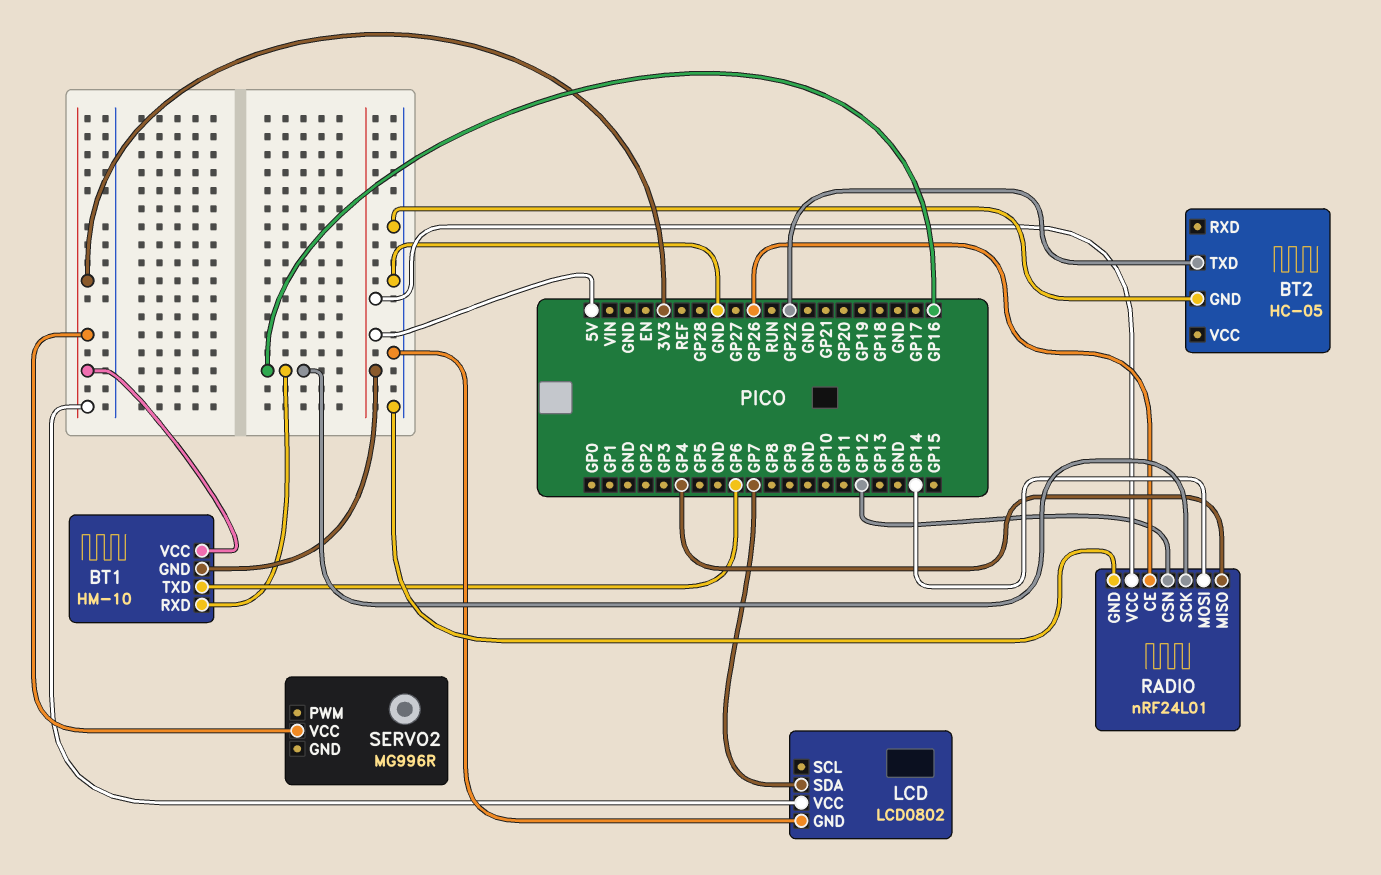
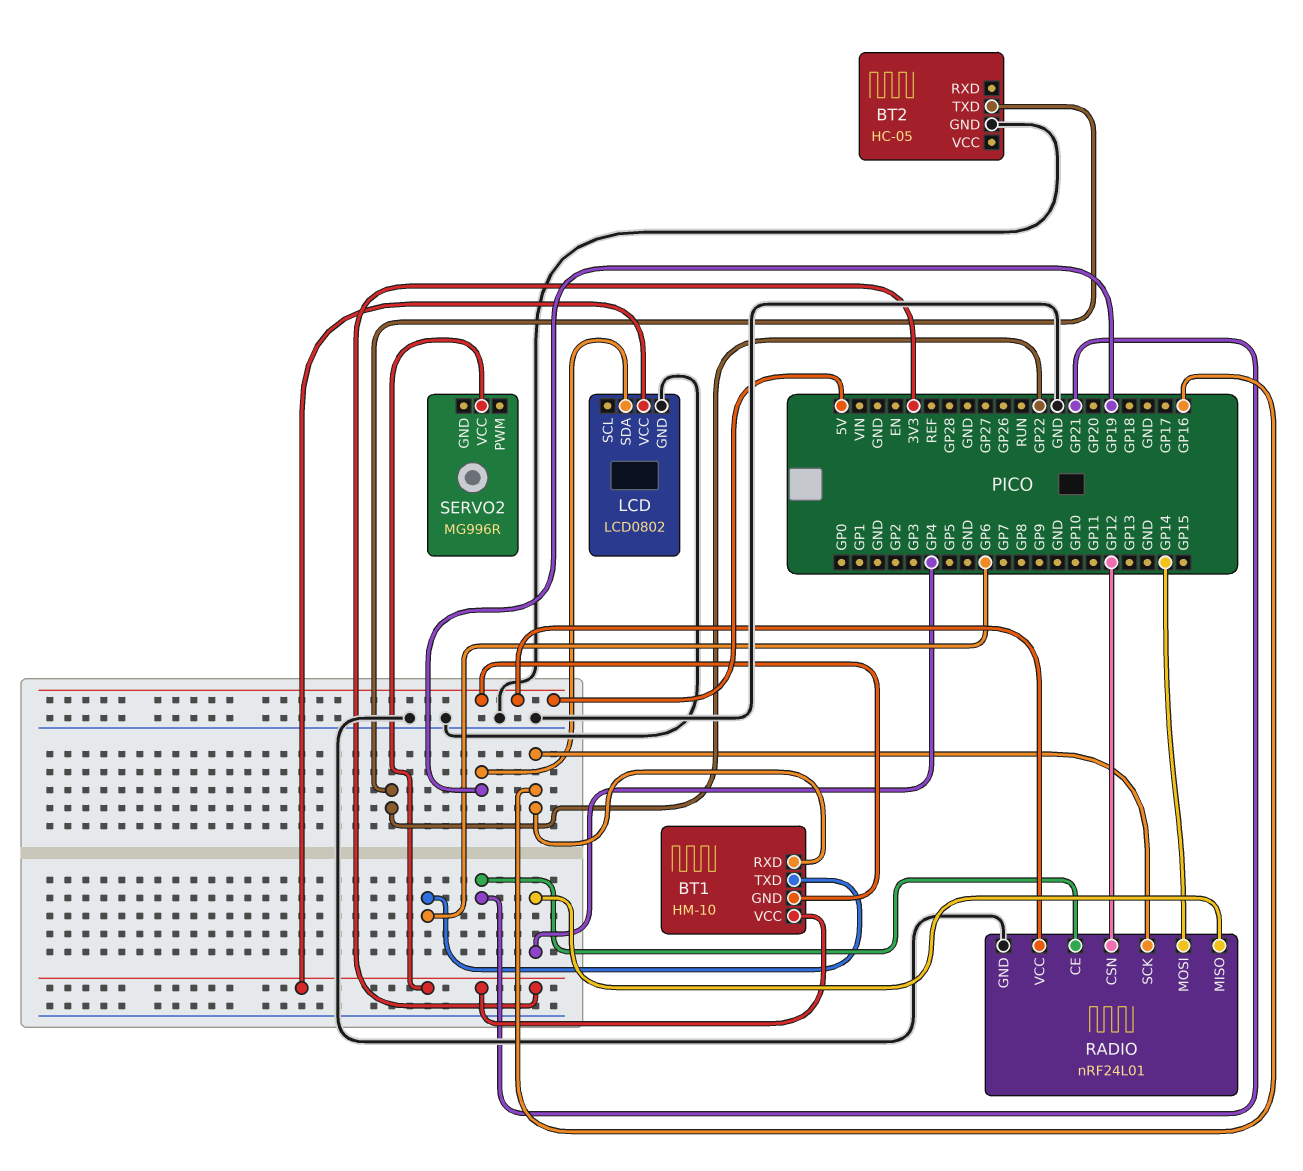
LCD pin SDA: GP7 -> GP19
RADIO pin CE: GP26 -> GP21

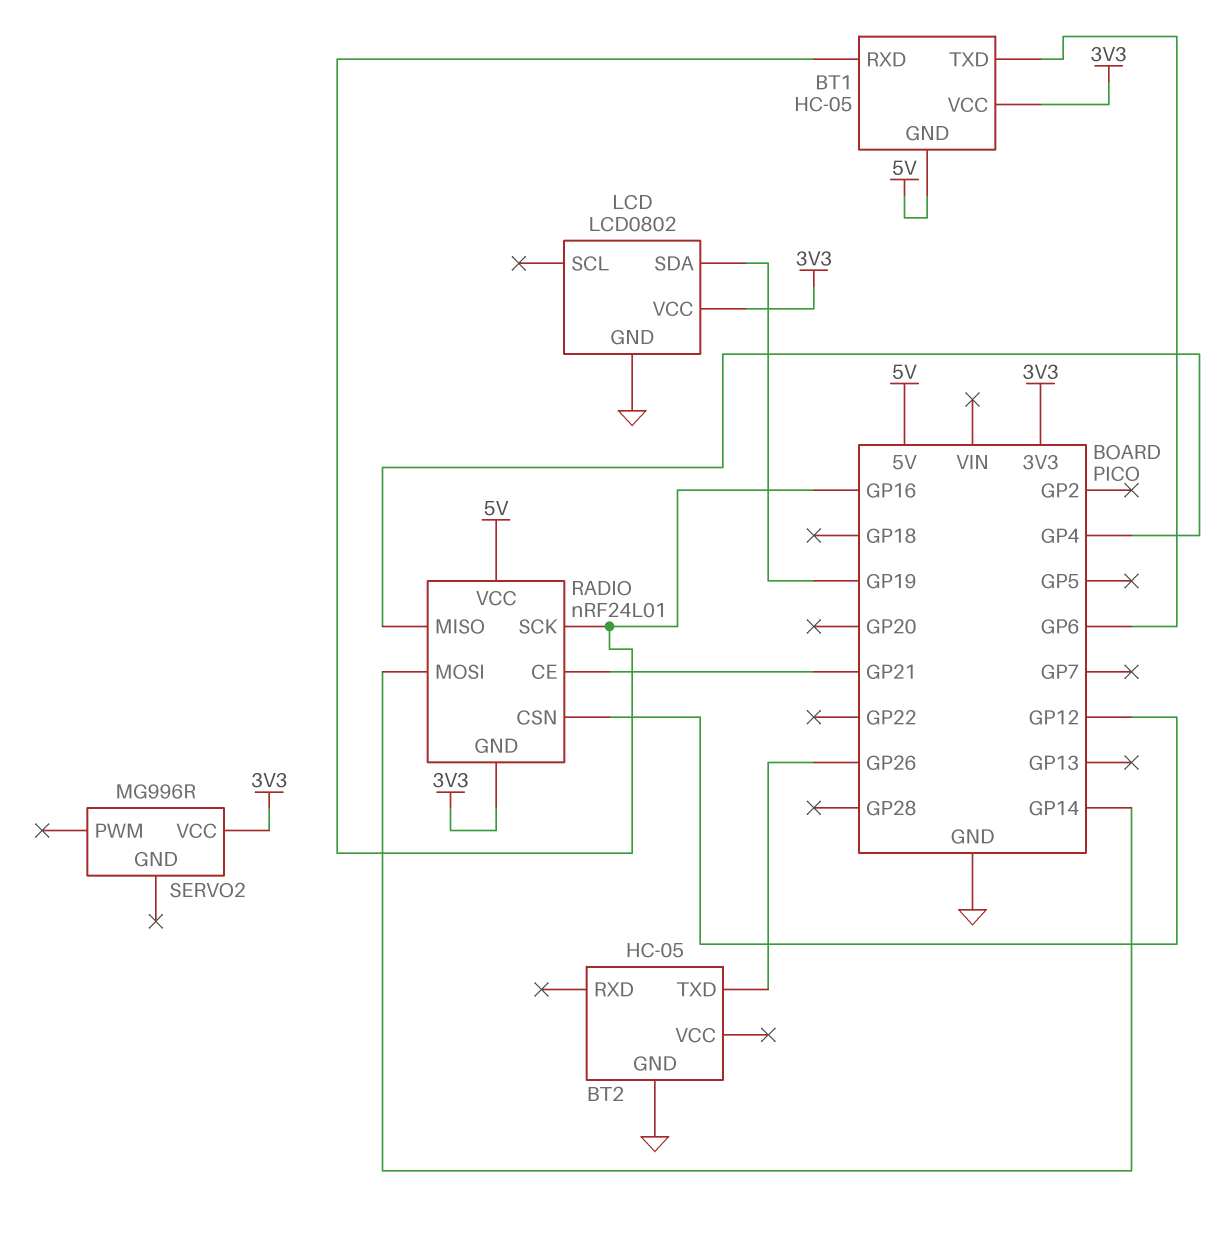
BT1: HM-10 -> HC-05
BT2 pin TXD: GP22 -> GP26
RADIO pin GND: GND -> 3V3

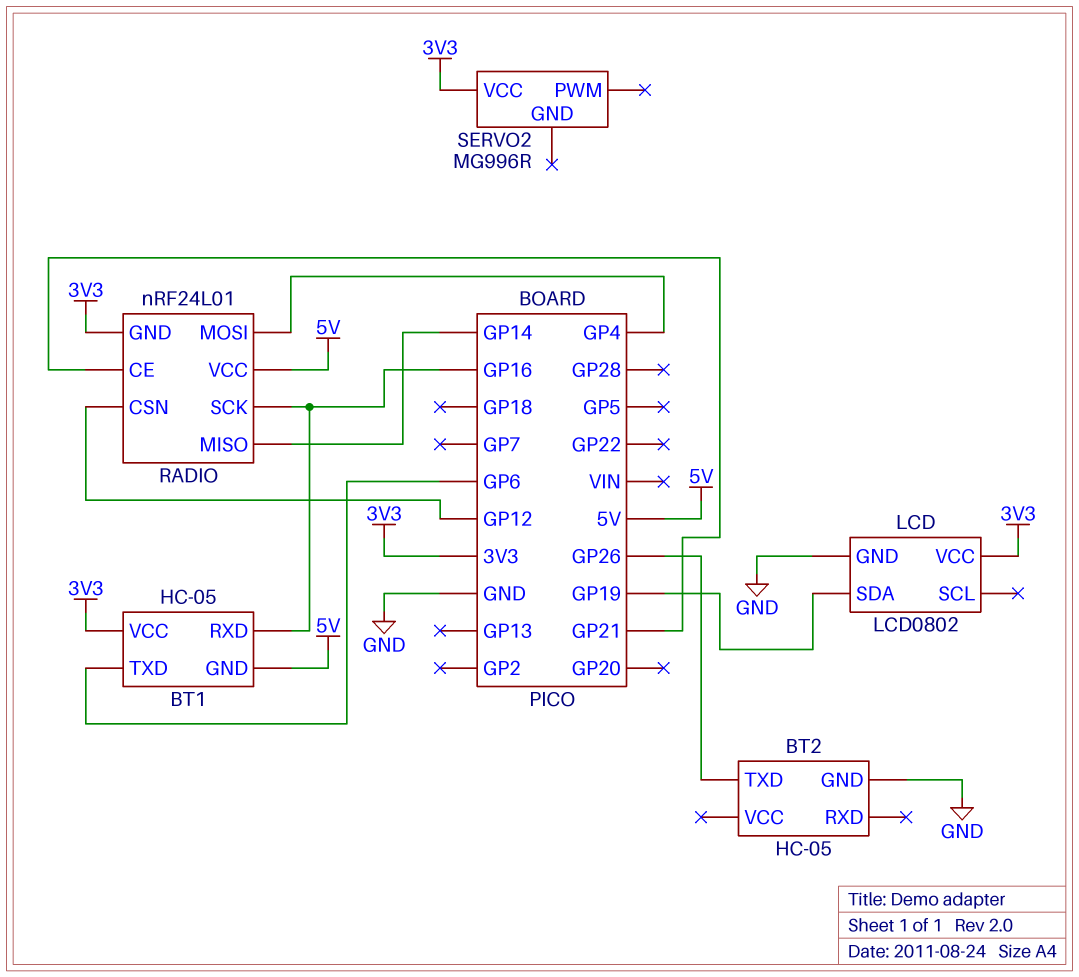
RADIO pin MISO: GP4 -> GP14
RADIO pin MOSI: GP14 -> GP4

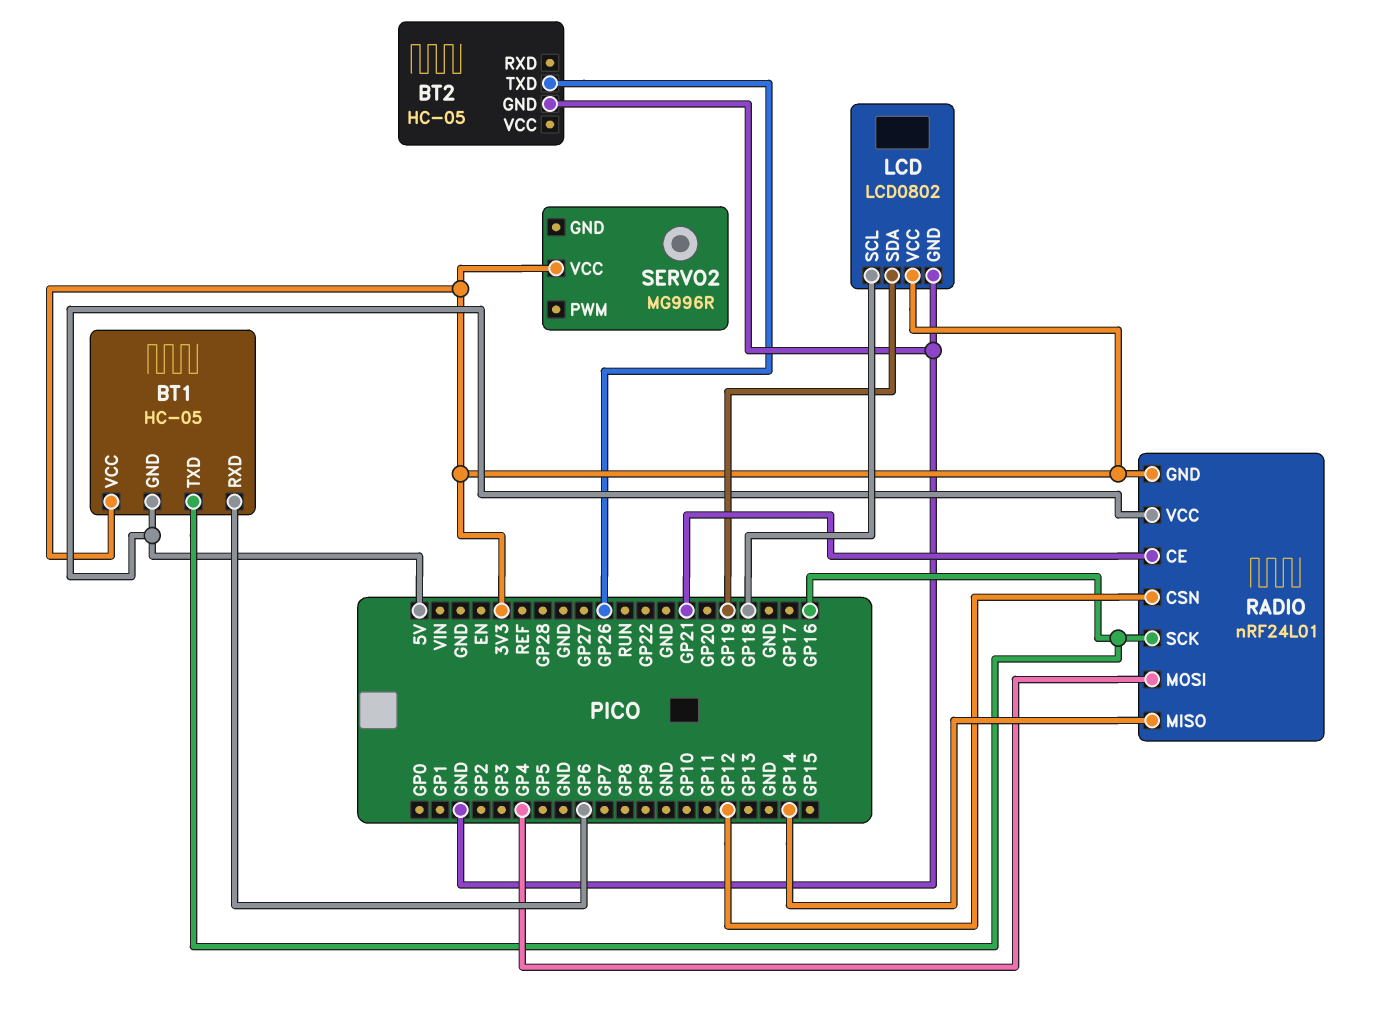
BT1 pin RXD: GP16 -> GP6
BT1 pin TXD: GP6 -> GP16
LCD pin SCL: none -> GP18

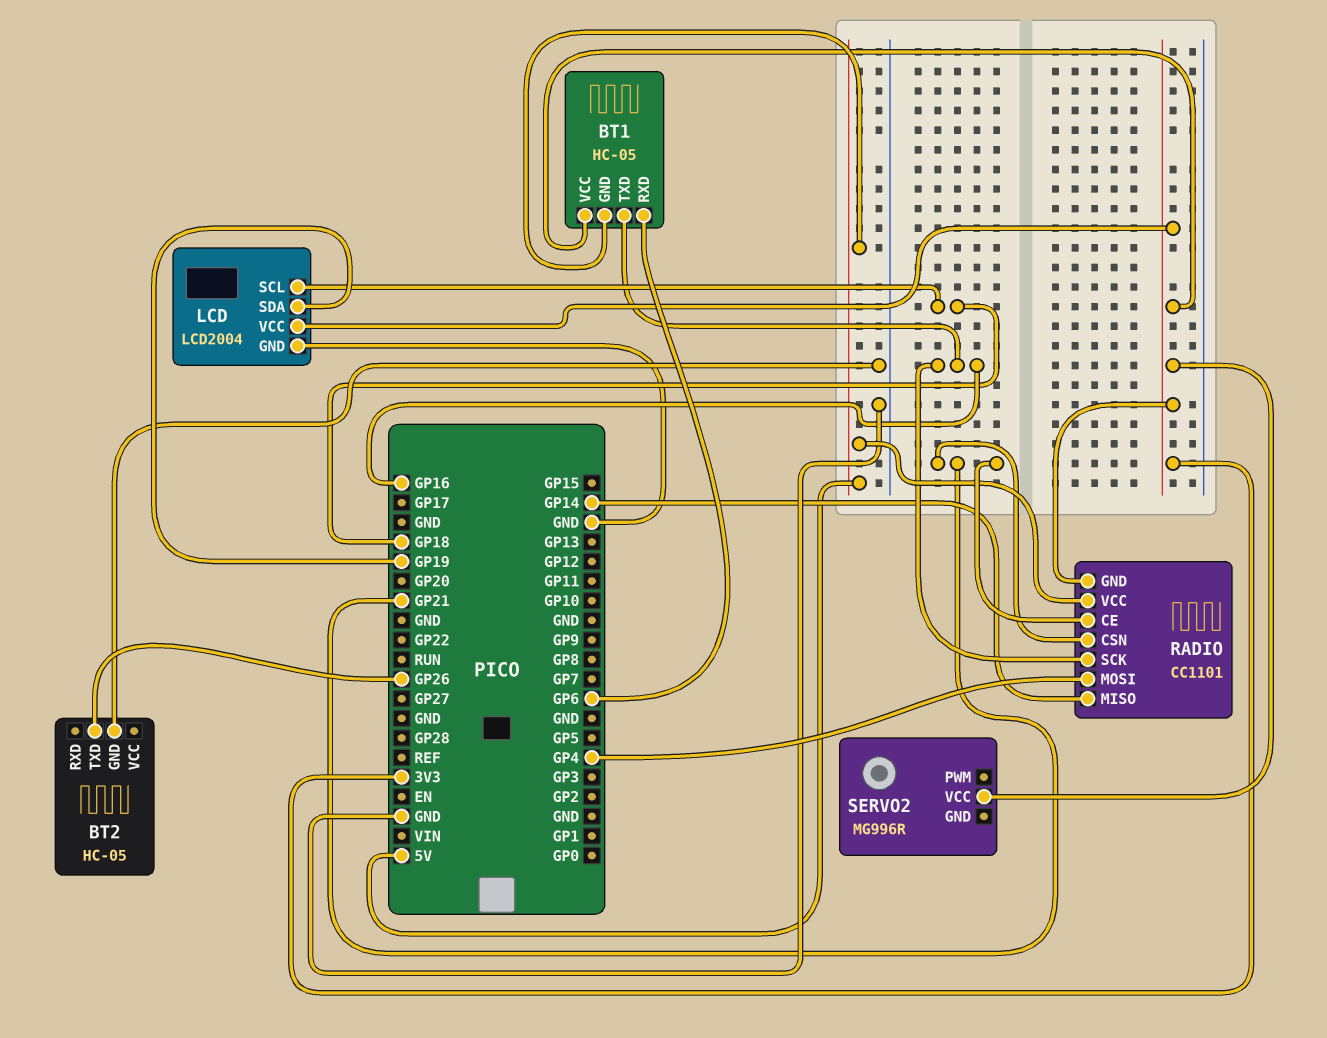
LCD: LCD0802 -> LCD2004
RADIO: nRF24L01 -> CC1101
RADIO pin CSN: GP12 -> GP21

